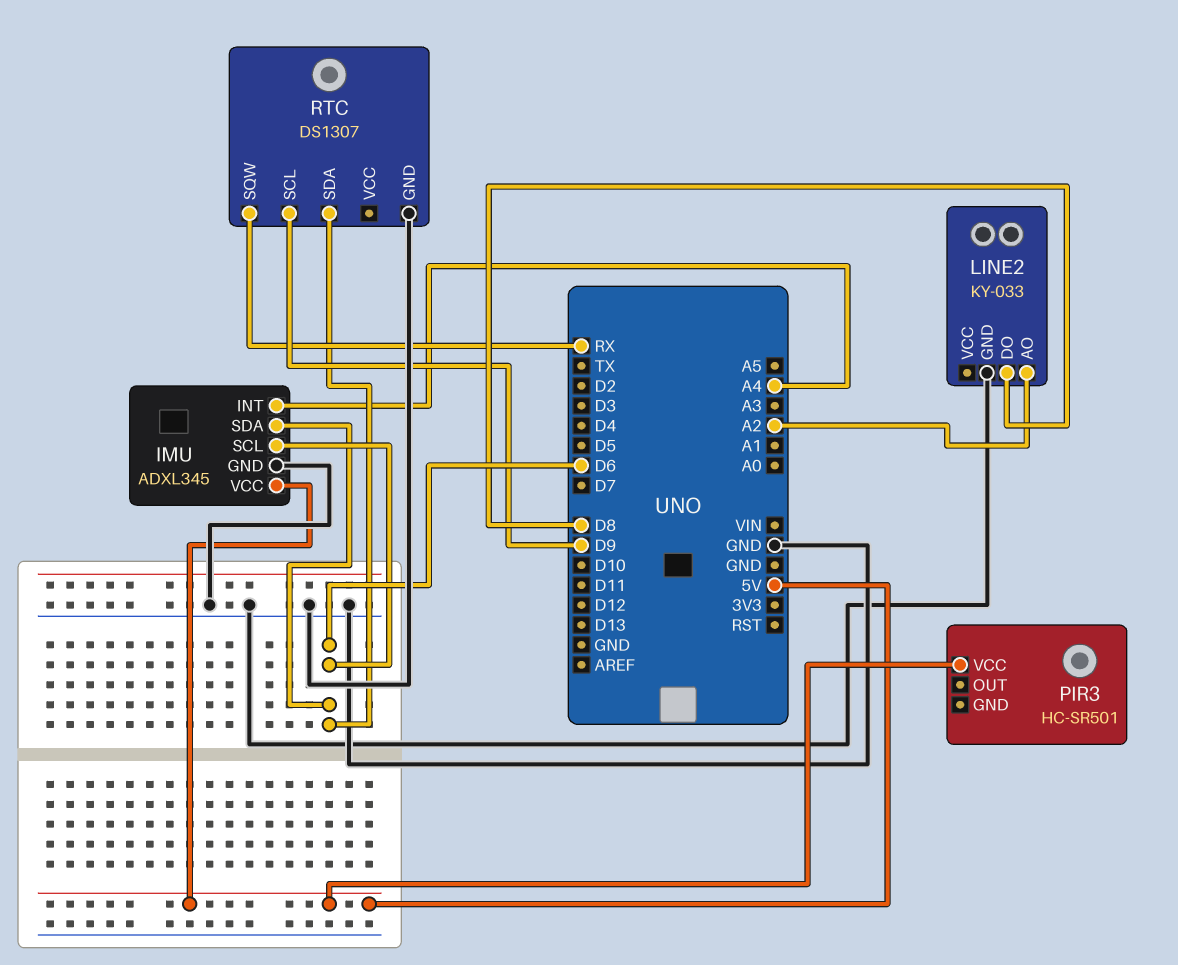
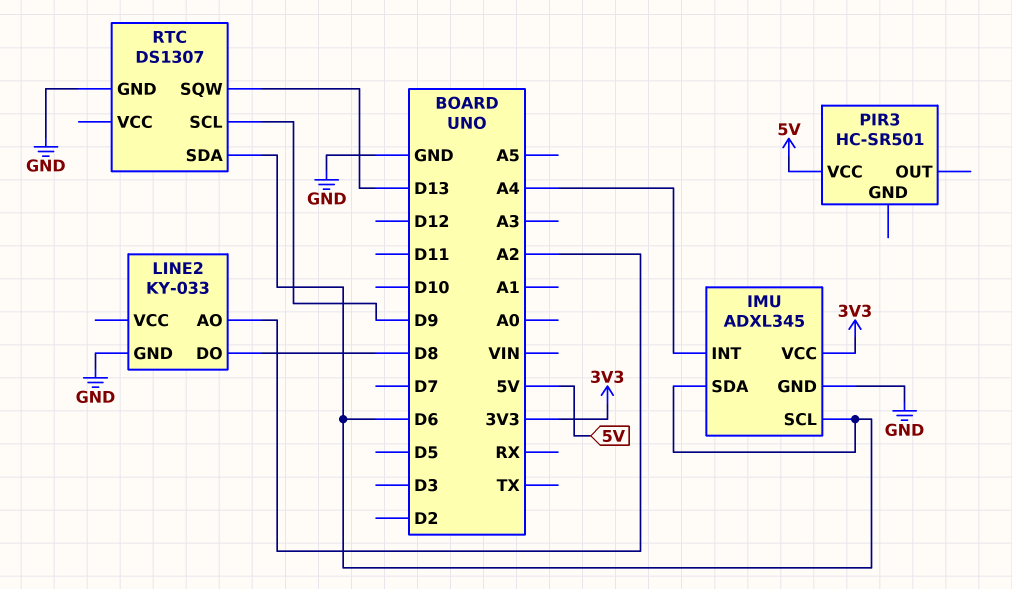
IMU pin VCC: 5V -> 3V3
RTC pin SQW: RX -> D13

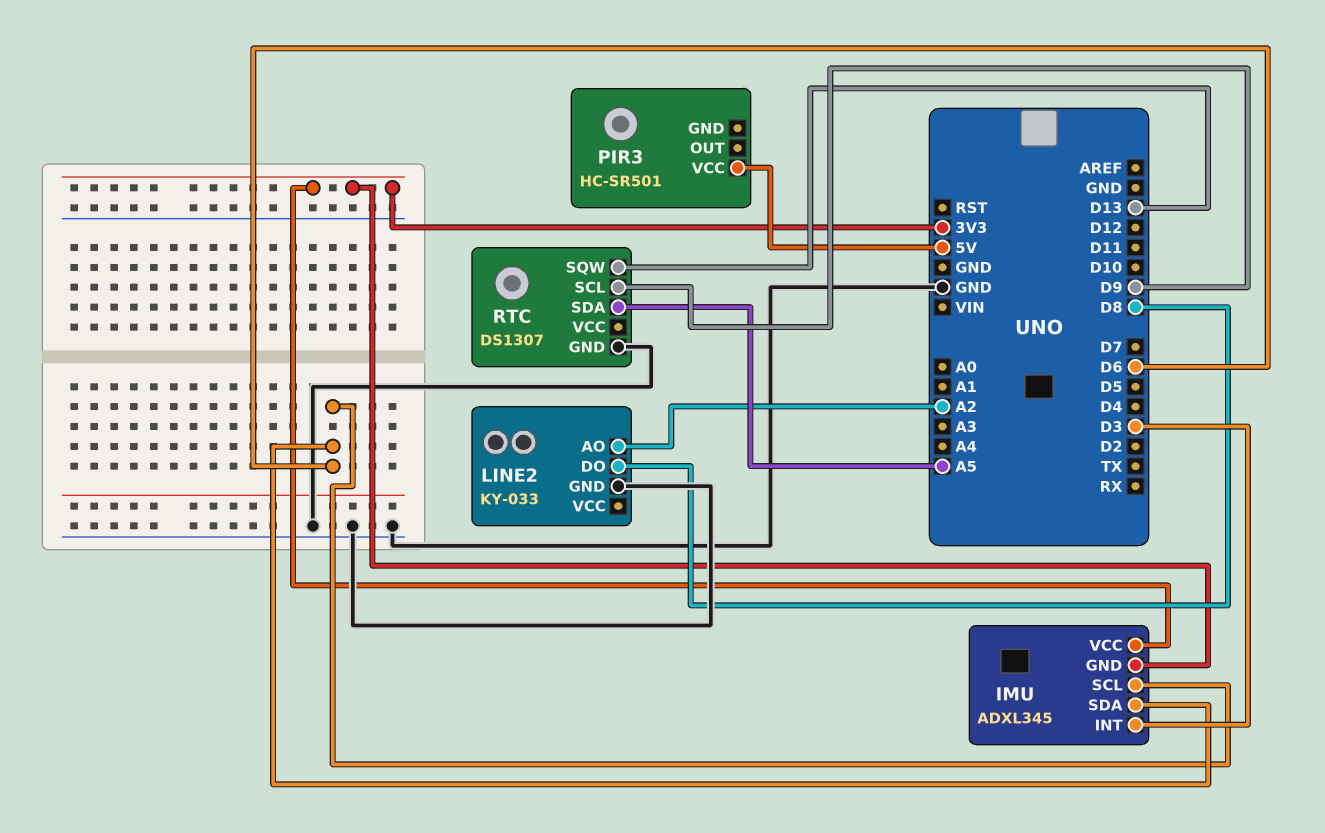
IMU pin GND: GND -> 3V3
IMU pin INT: A4 -> D3
RTC pin SDA: D6 -> A5

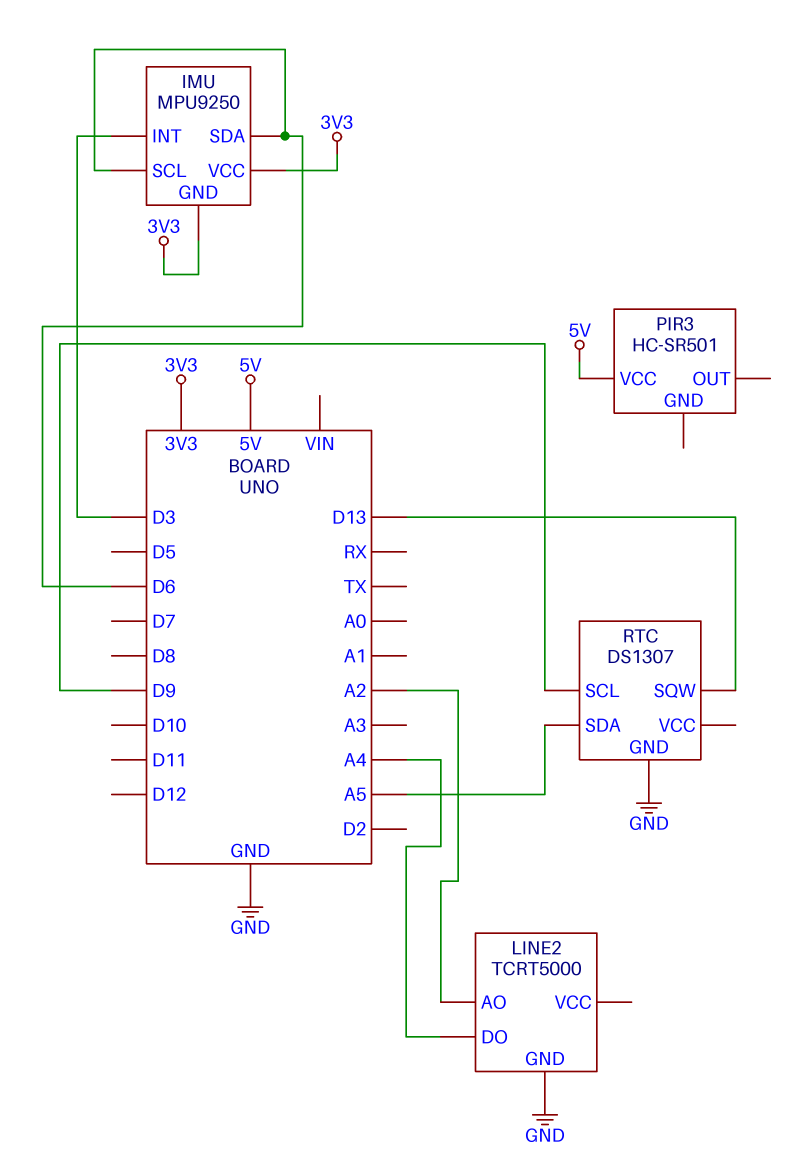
IMU: ADXL345 -> MPU9250
LINE2: KY-033 -> TCRT5000
LINE2 pin DO: D8 -> A4

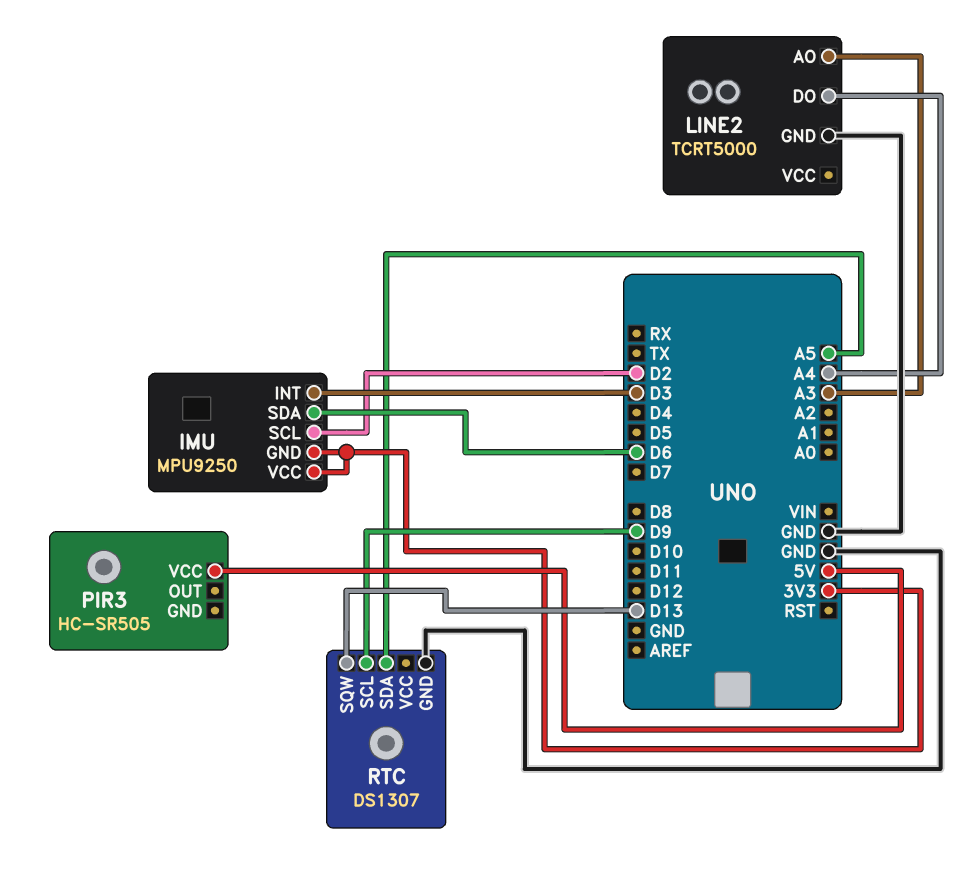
IMU pin SCL: D6 -> D2
LINE2 pin AO: A2 -> A3
PIR3: HC-SR501 -> HC-SR505

